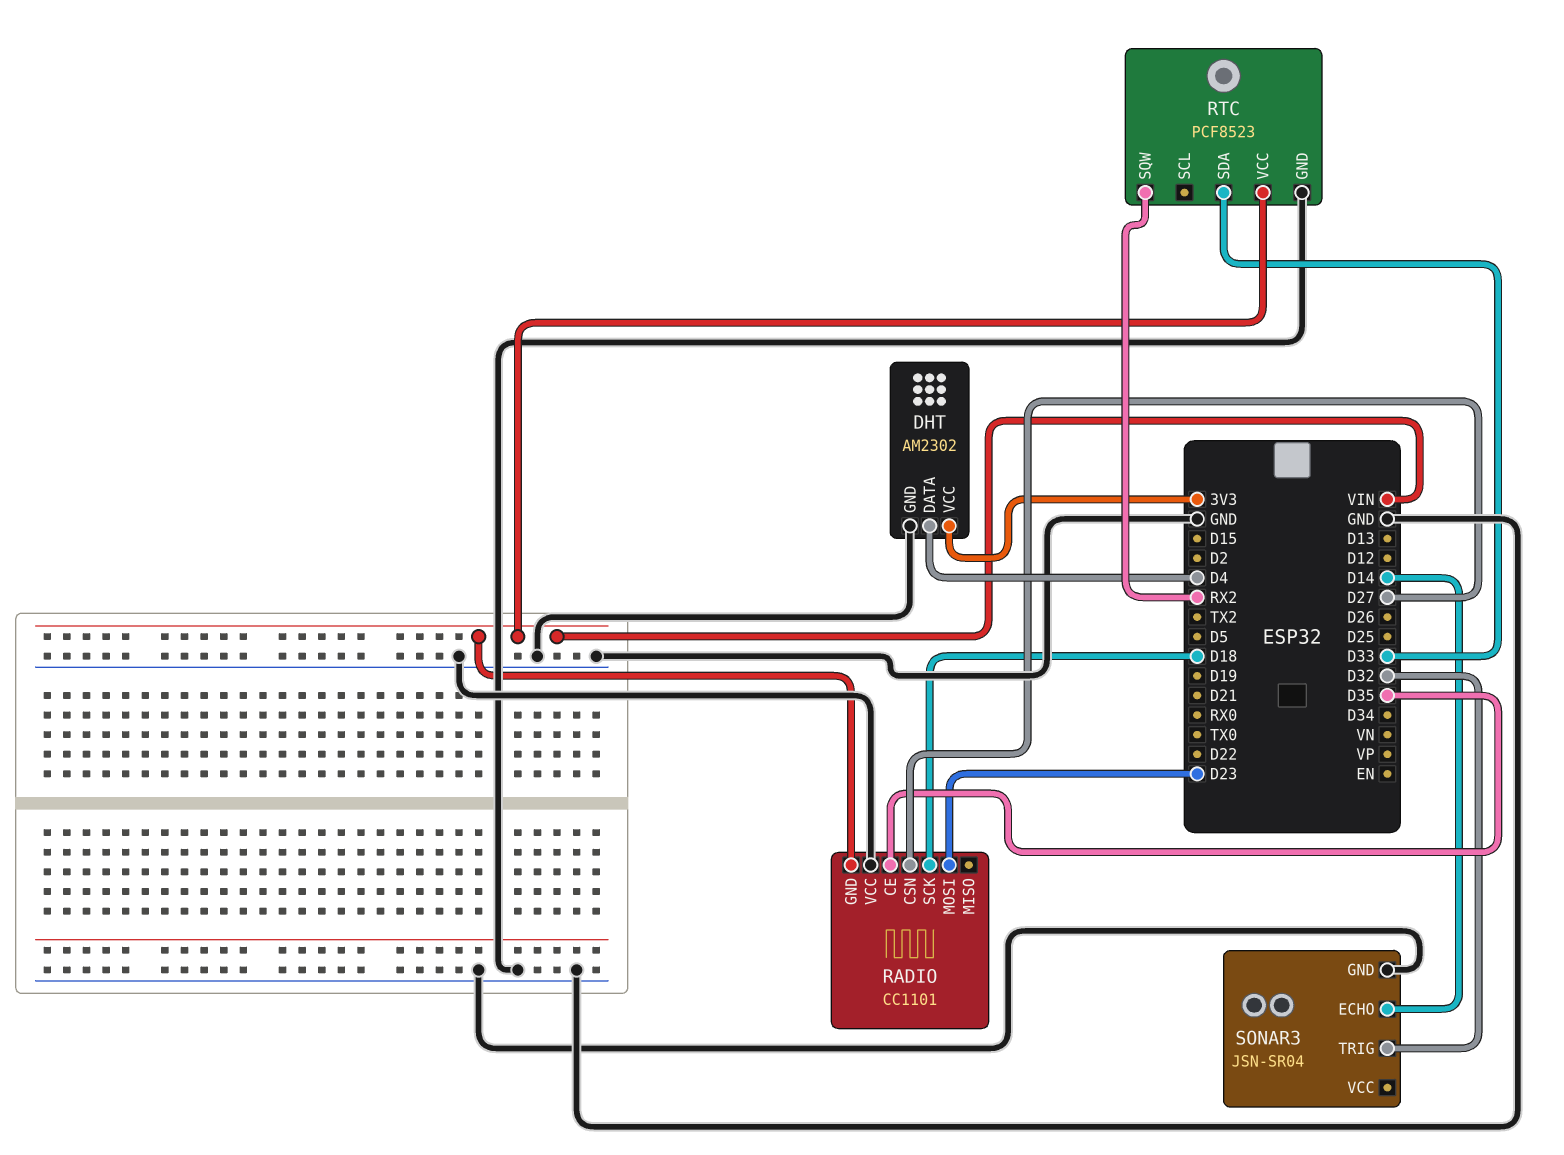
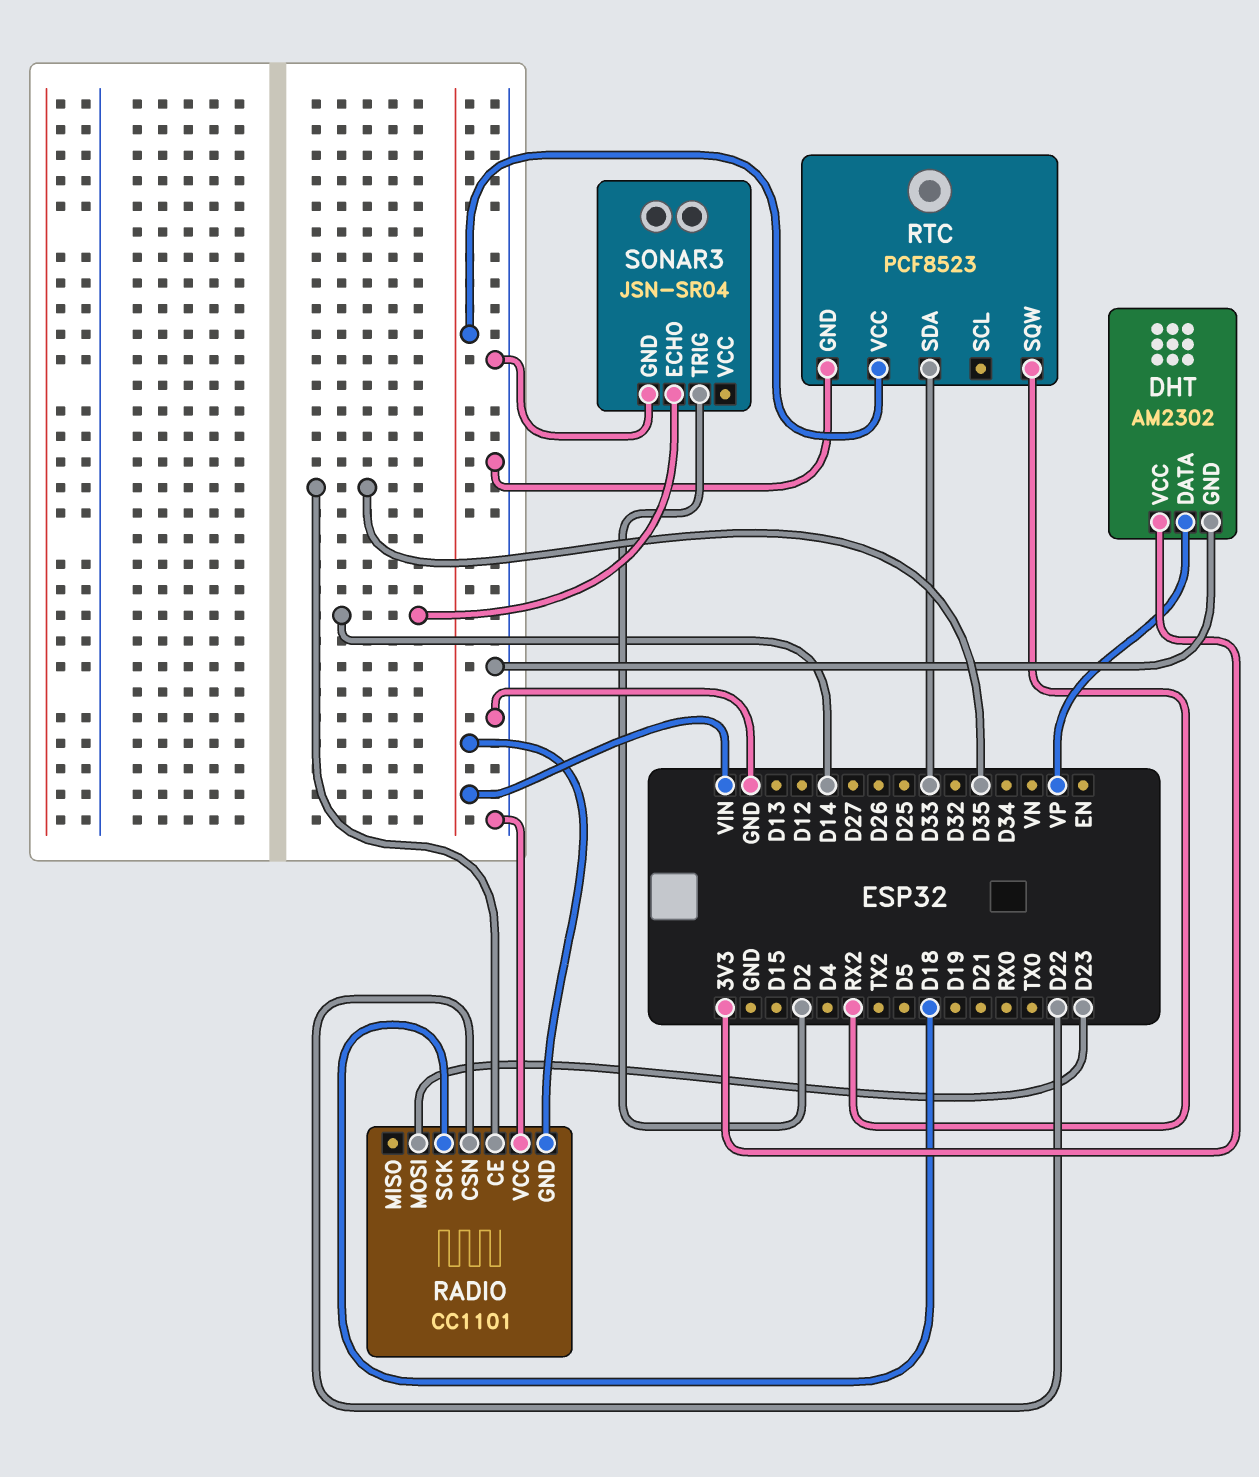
DHT pin DATA: D4 -> VP
RADIO pin CSN: D27 -> D22
SONAR3 pin TRIG: D32 -> D2

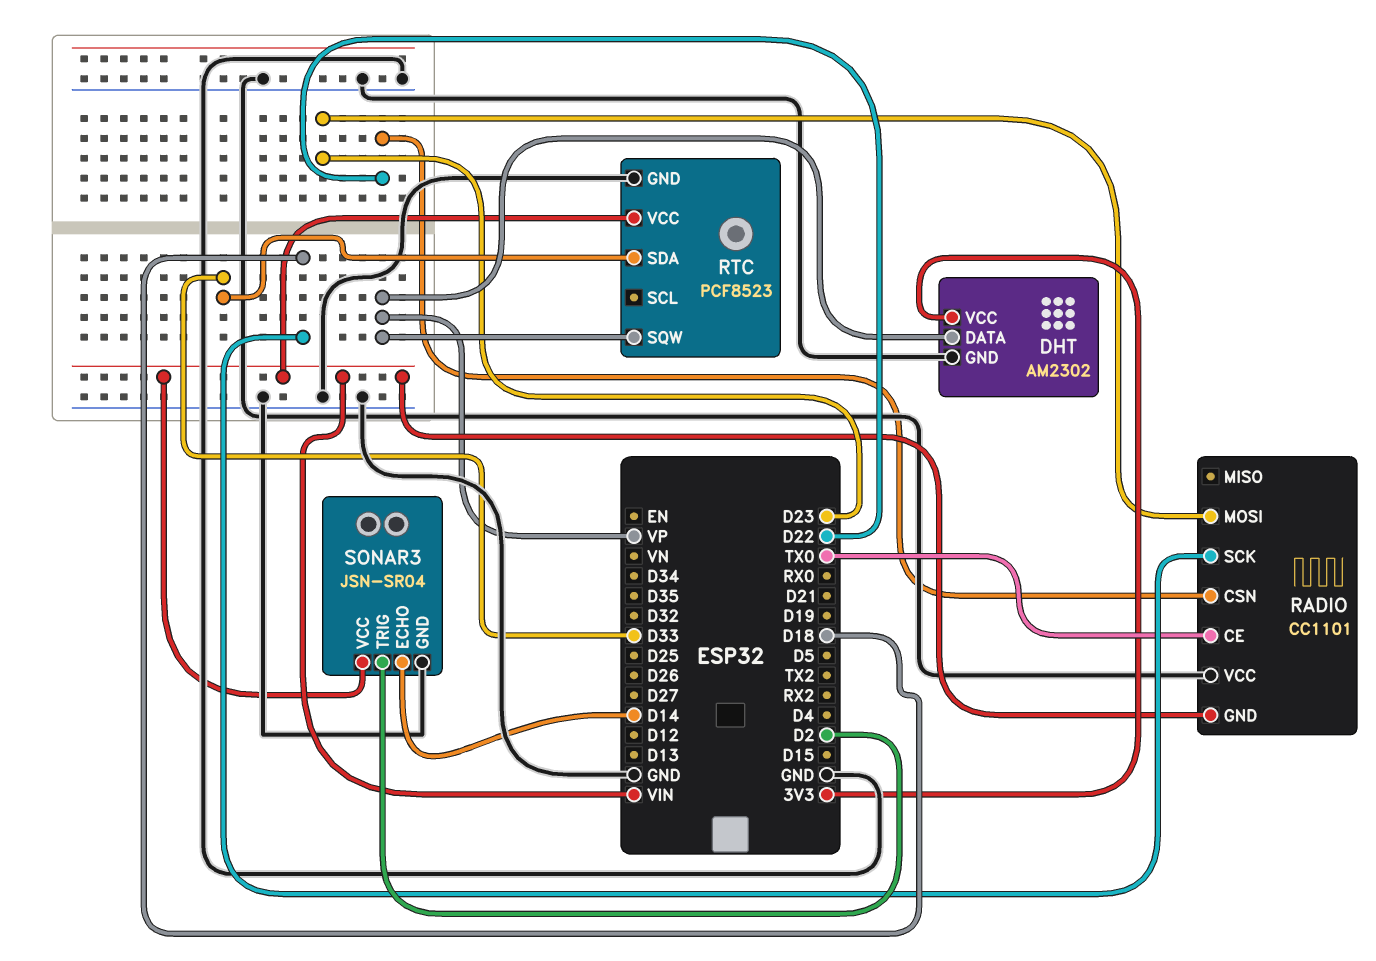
RADIO pin CE: D35 -> TX0
RTC pin SQW: RX2 -> VP
SONAR3 pin VCC: none -> VIN

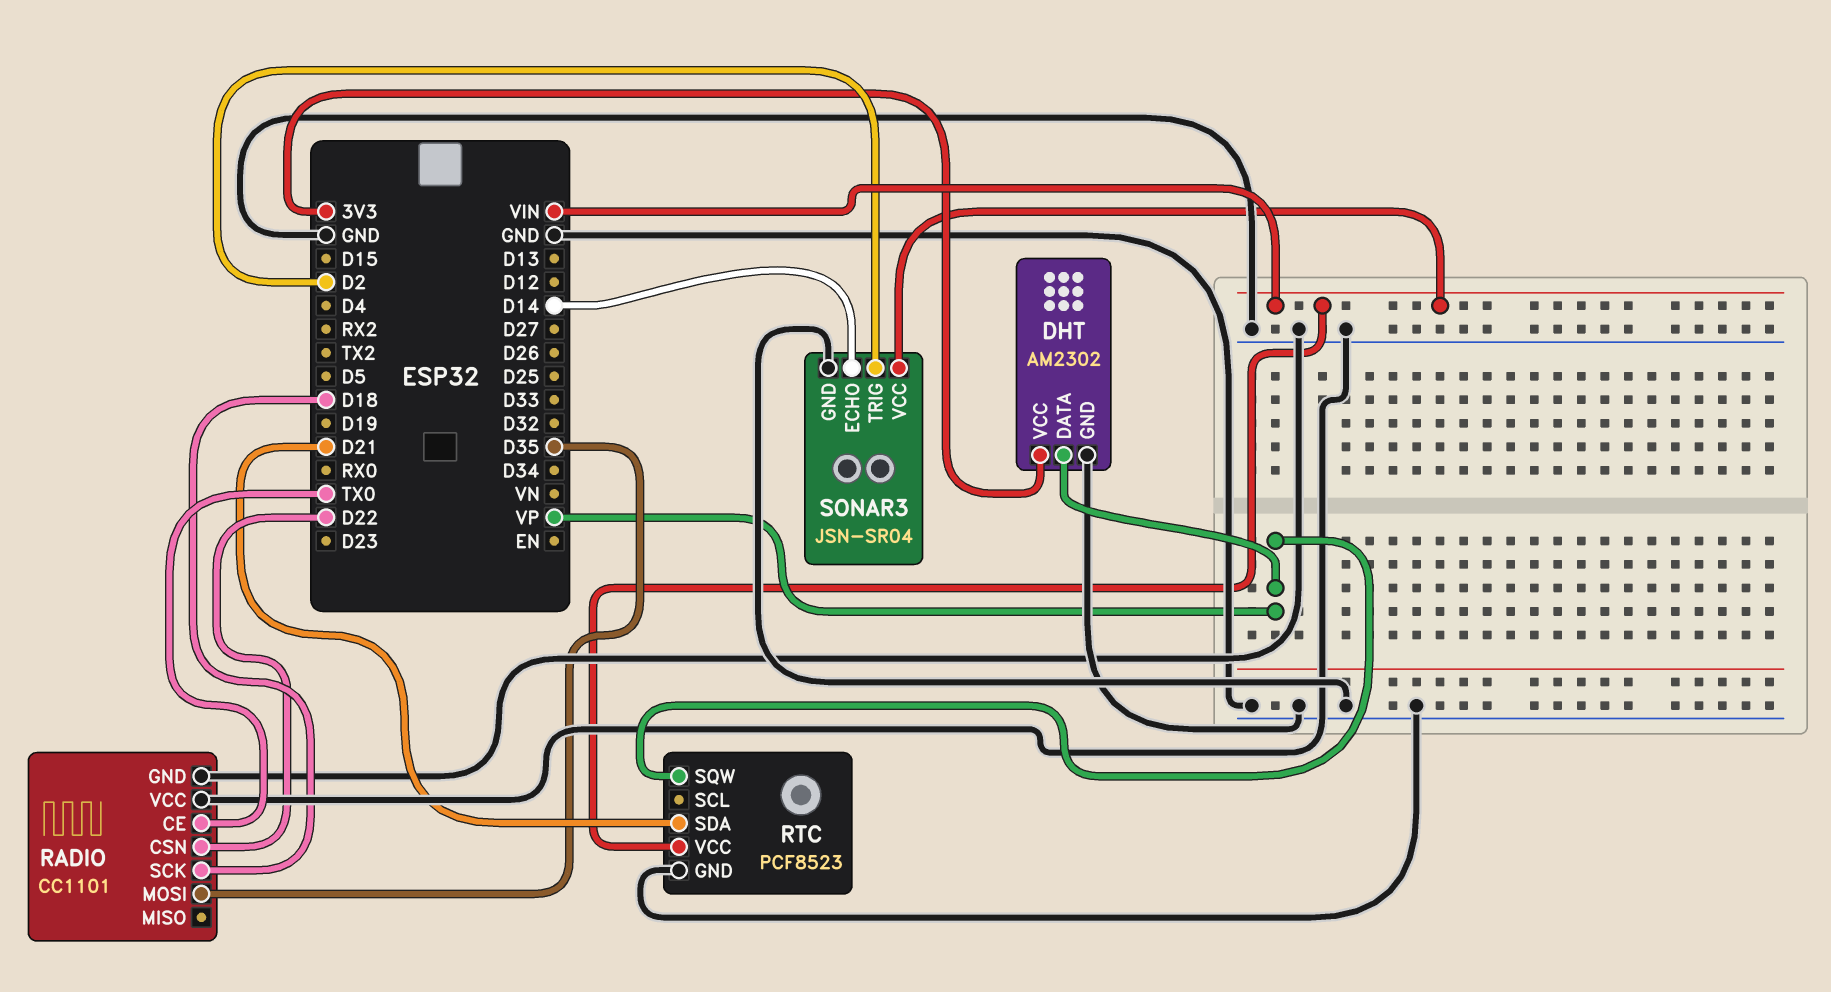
RADIO pin GND: VIN -> GND
RADIO pin MOSI: D23 -> D35
RTC pin SDA: D33 -> D21

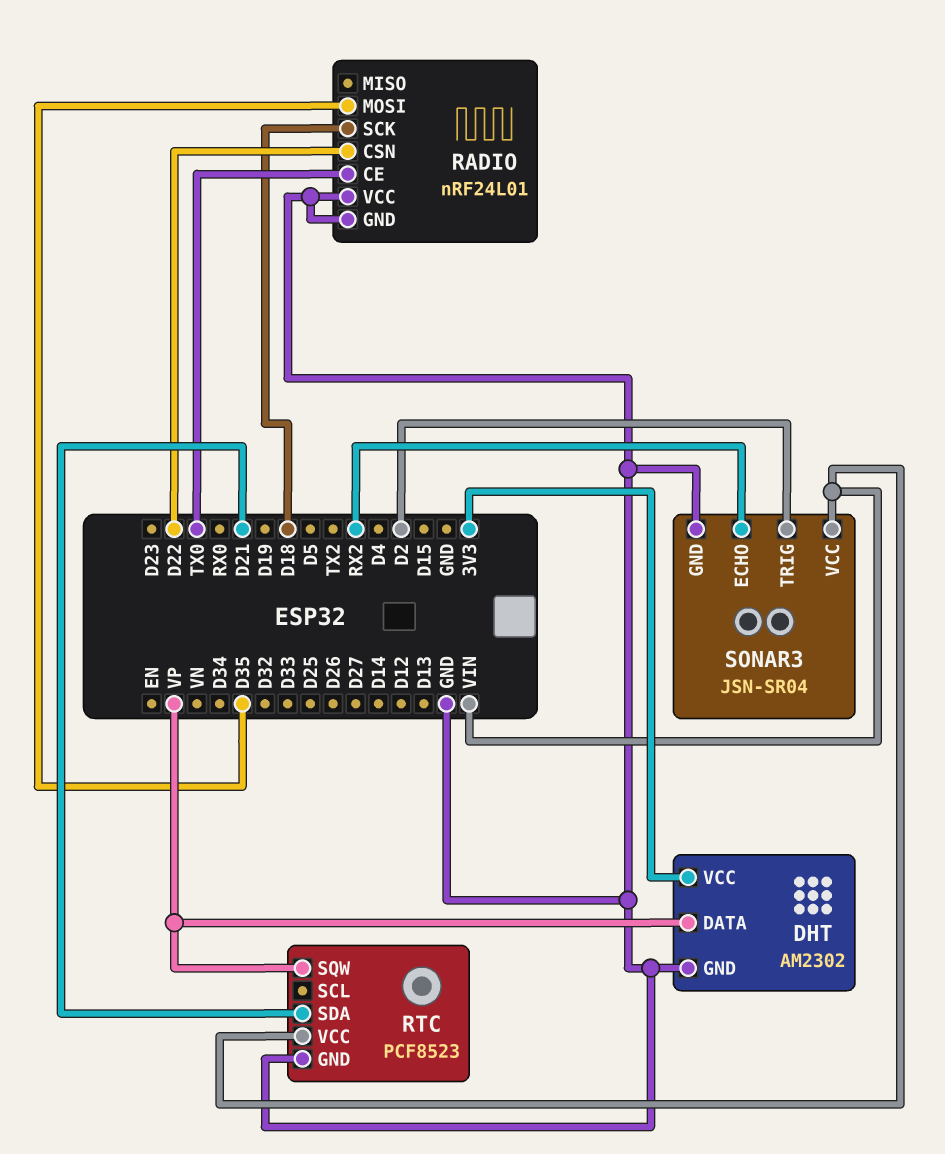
RADIO: CC1101 -> nRF24L01
SONAR3 pin ECHO: D14 -> RX2

